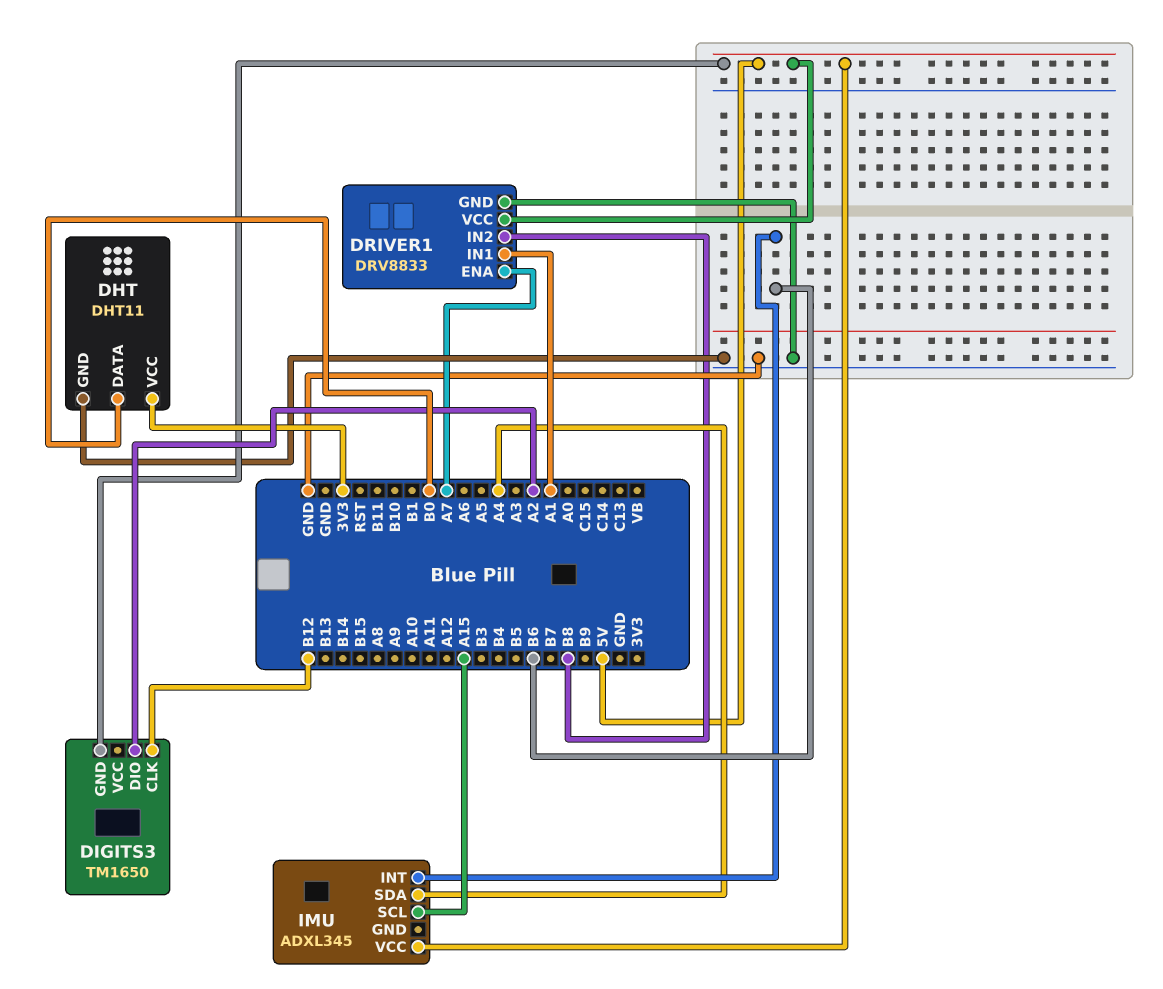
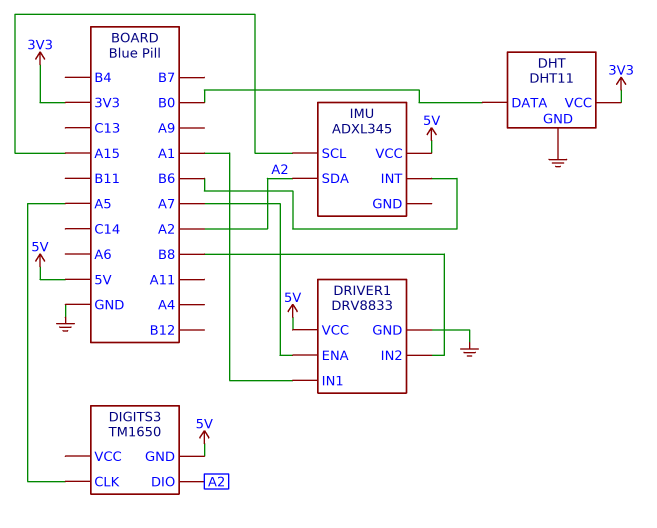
DIGITS3 pin CLK: B12 -> A5
IMU pin SDA: A4 -> A2

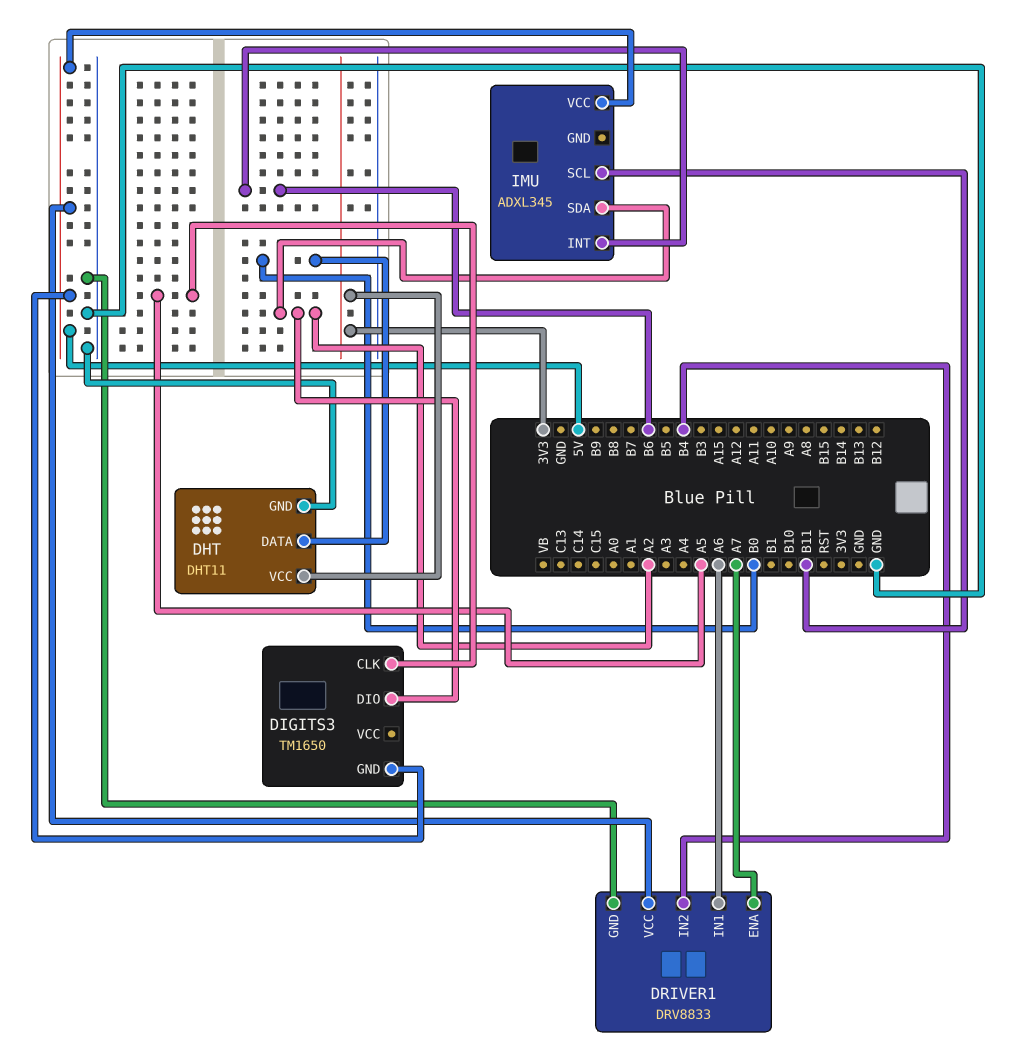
DRIVER1 pin IN1: A1 -> A6
DRIVER1 pin IN2: B8 -> B4
IMU pin SCL: A15 -> B11

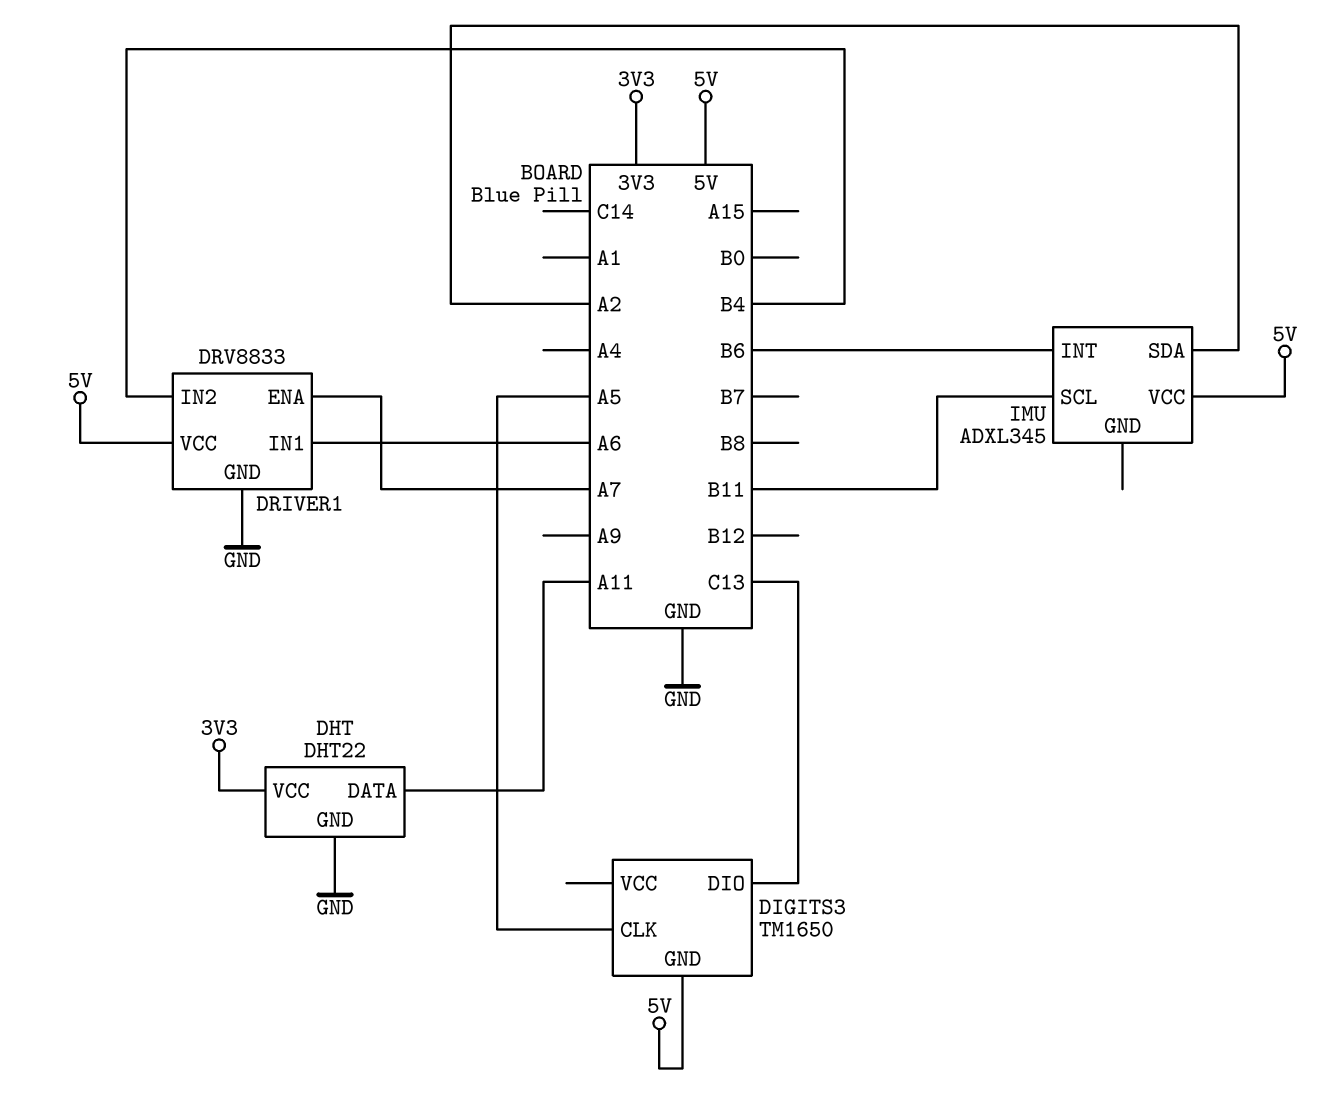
DHT: DHT11 -> DHT22
DHT pin DATA: B0 -> A11
DIGITS3 pin DIO: A2 -> C13

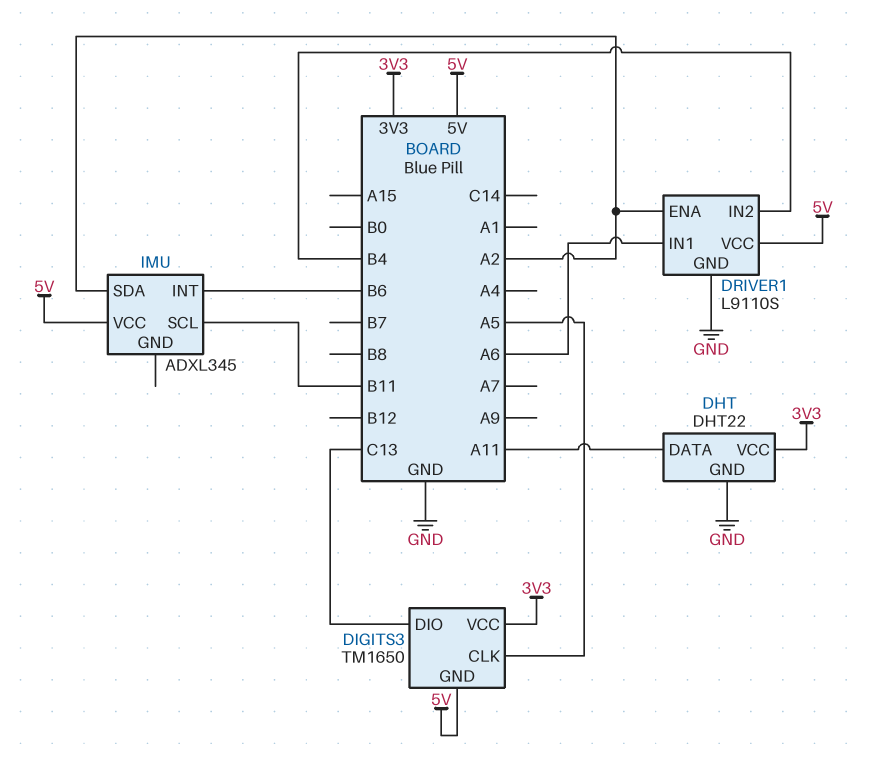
DIGITS3 pin VCC: none -> 3V3
DRIVER1: DRV8833 -> L9110S
DRIVER1 pin ENA: A7 -> A2

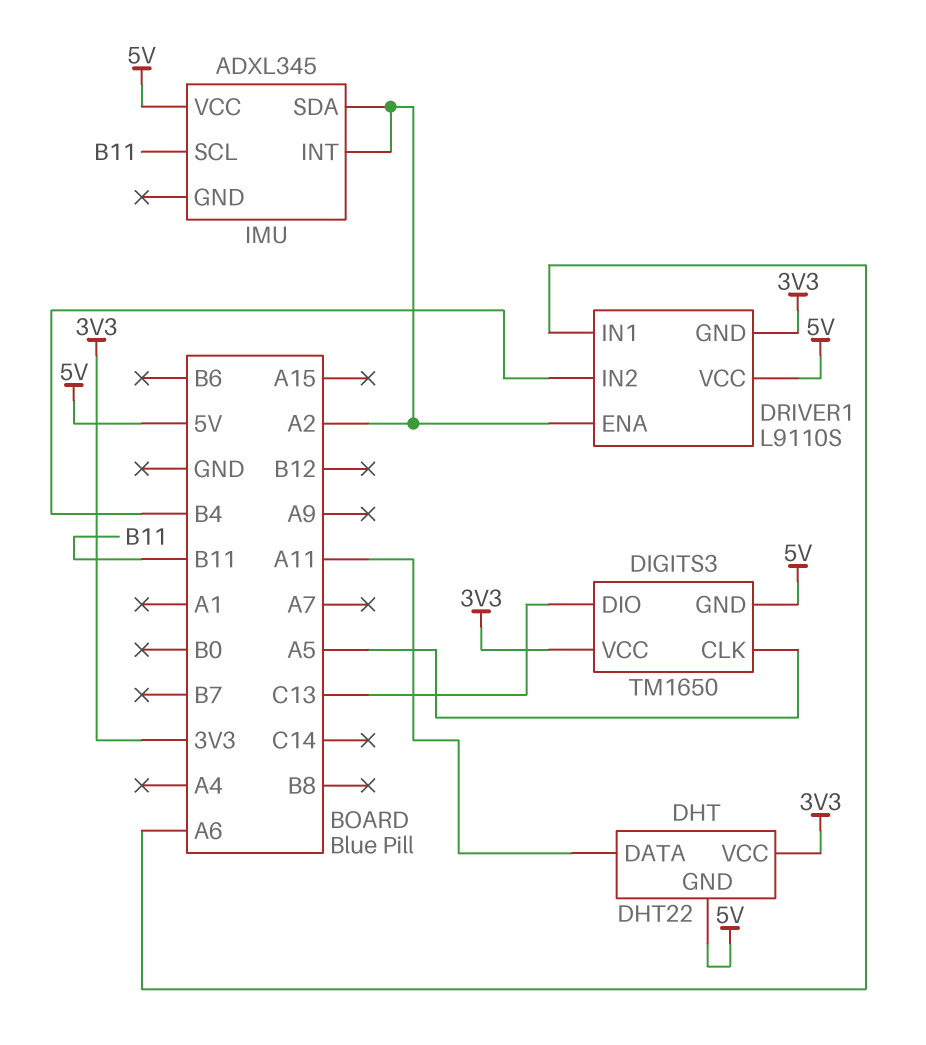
DHT pin GND: GND -> 5V
DRIVER1 pin GND: GND -> 3V3
IMU pin INT: B6 -> A2

